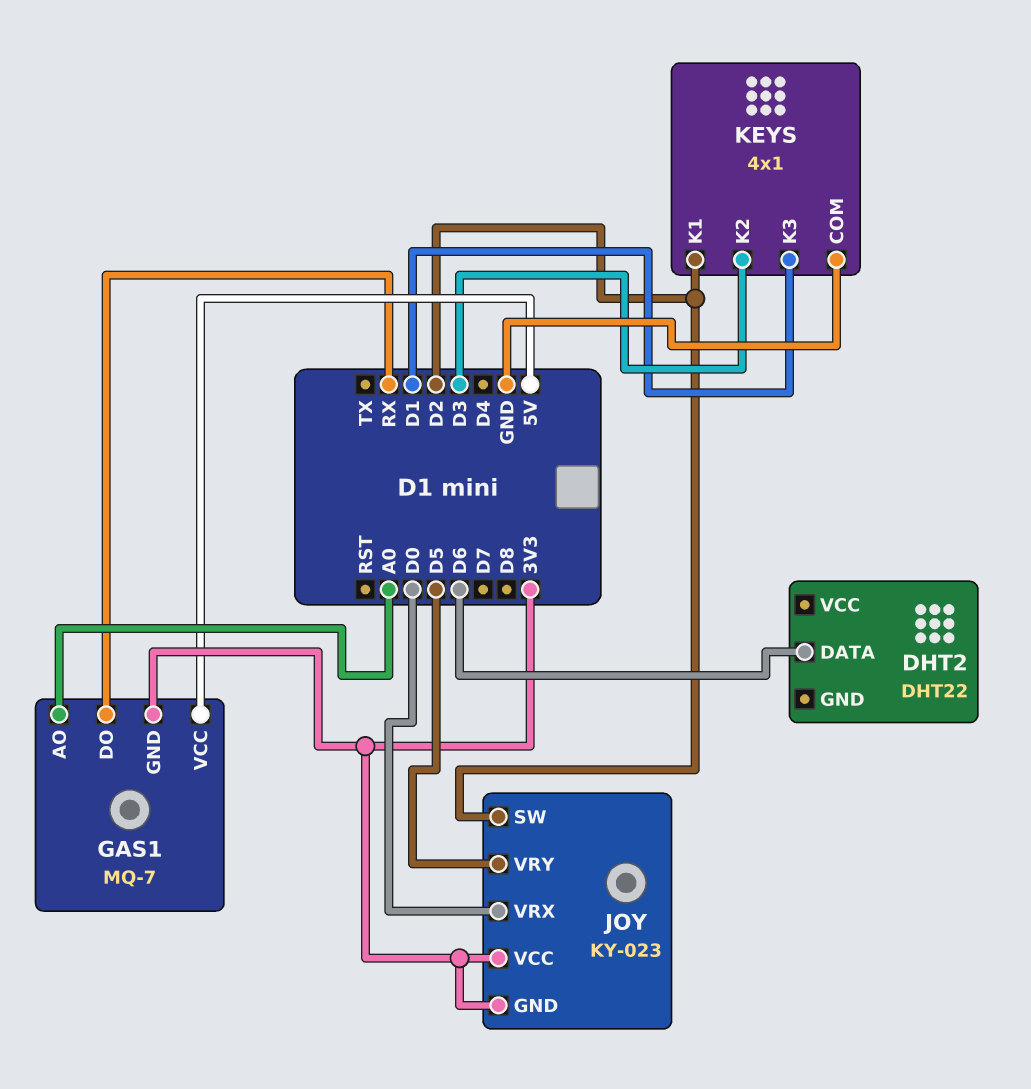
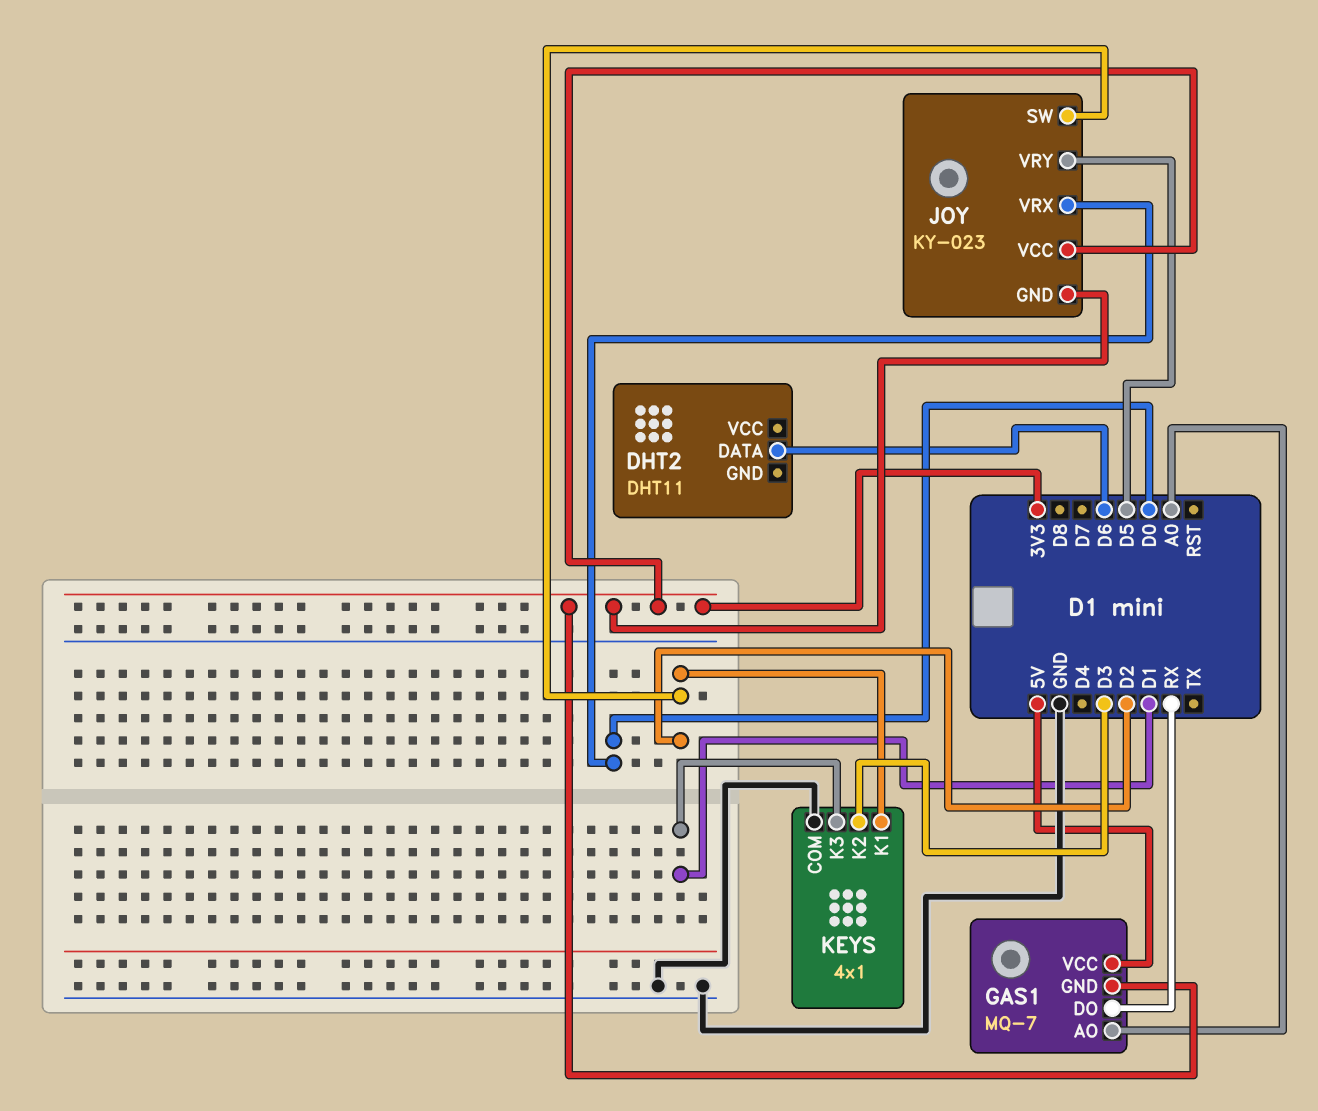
DHT2: DHT22 -> DHT11

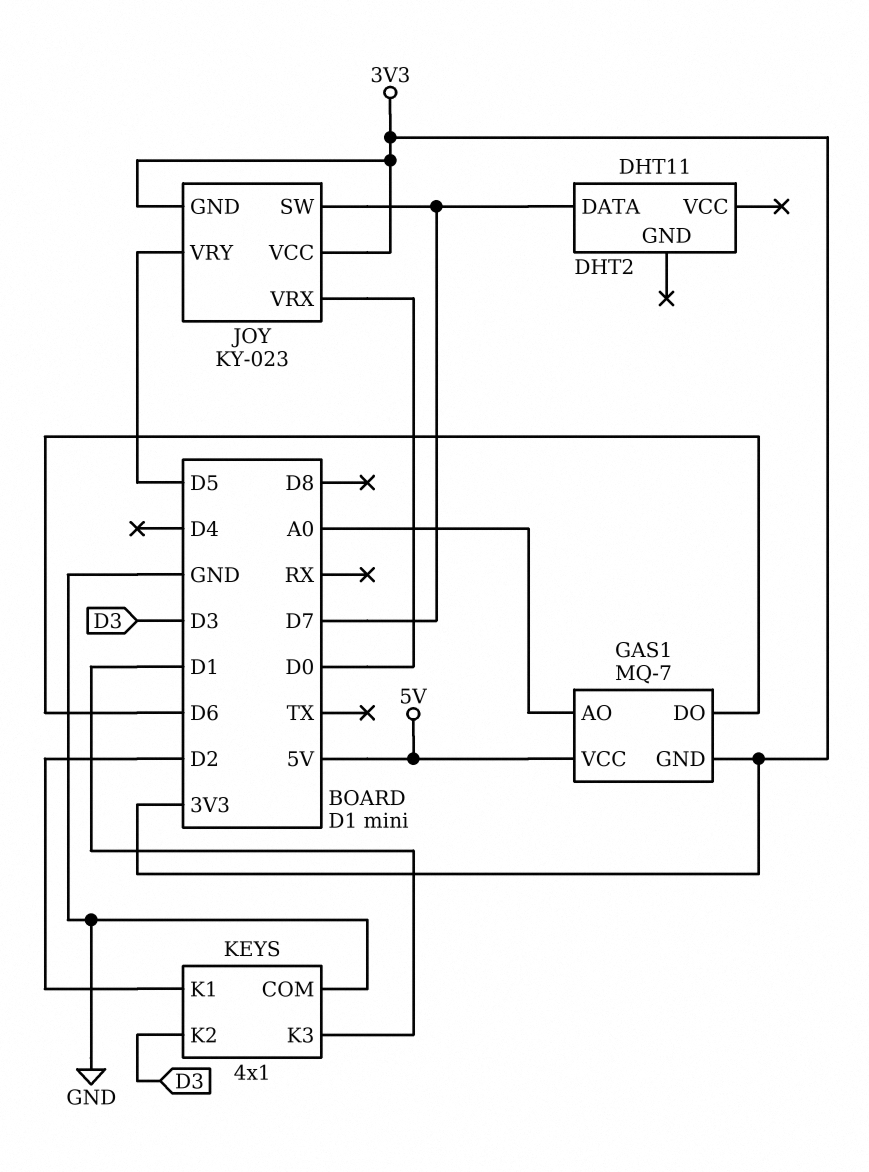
DHT2 pin DATA: D6 -> D7
GAS1 pin DO: RX -> D6
JOY pin SW: D2 -> D7

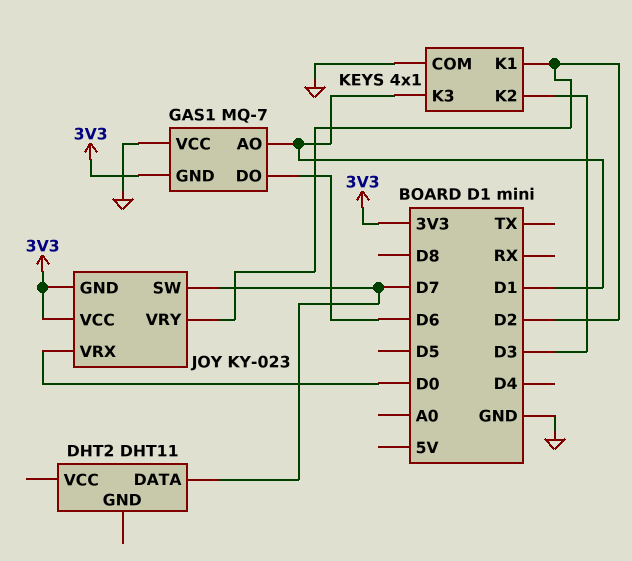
GAS1 pin AO: A0 -> D1
GAS1 pin VCC: 5V -> GND
JOY pin VRY: D5 -> D2

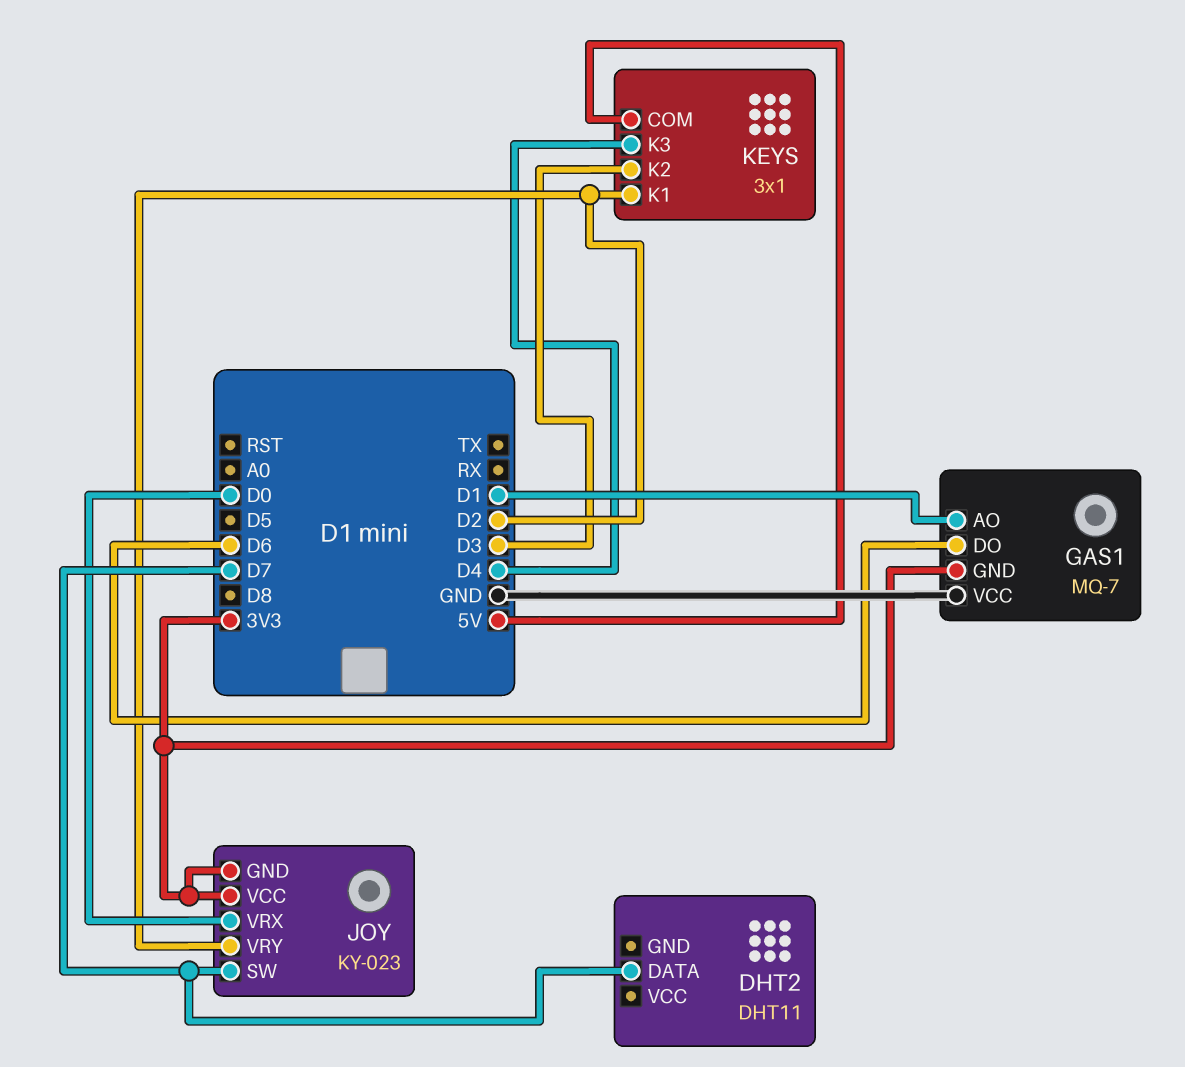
KEYS: 4x1 -> 3x1
KEYS pin COM: GND -> 5V
KEYS pin K3: D1 -> D4

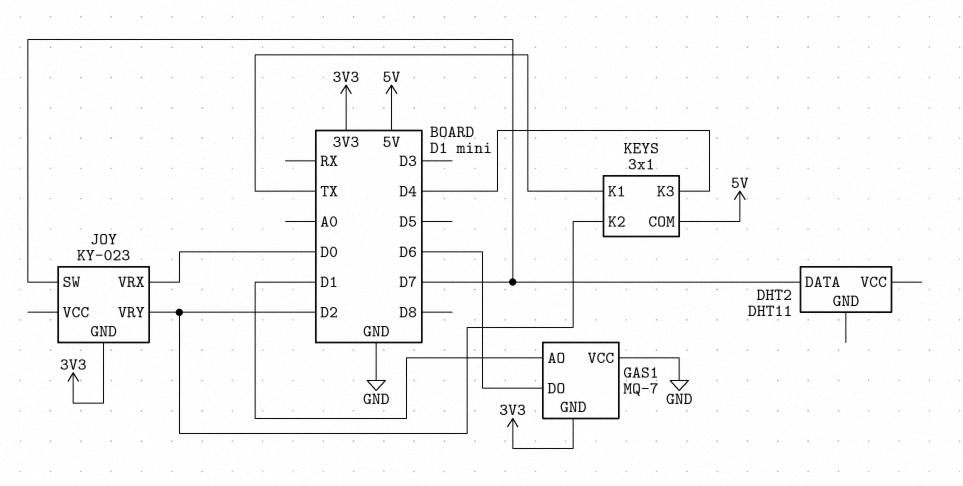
JOY pin VCC: 3V3 -> none
KEYS pin K1: D2 -> TX
KEYS pin K2: D3 -> D2

